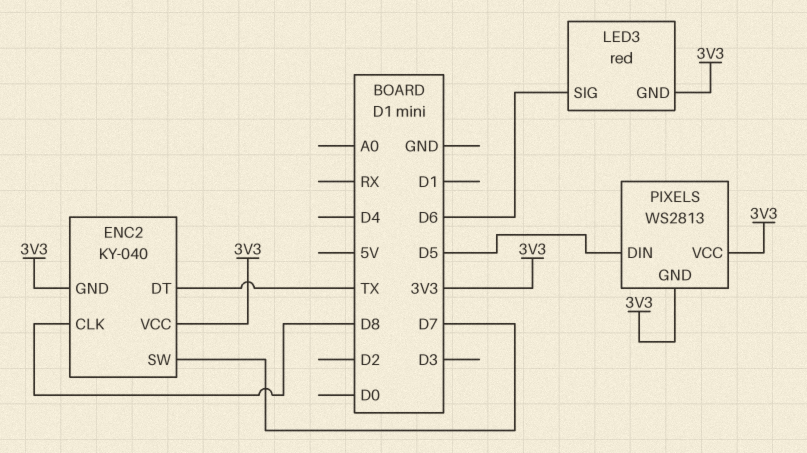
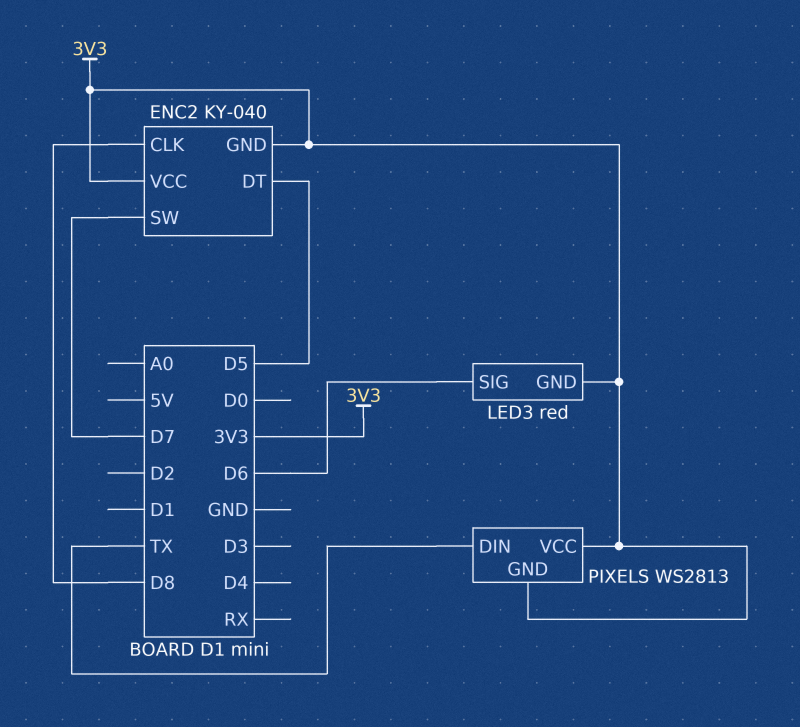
ENC2 pin DT: TX -> D5
PIXELS pin DIN: D5 -> TX

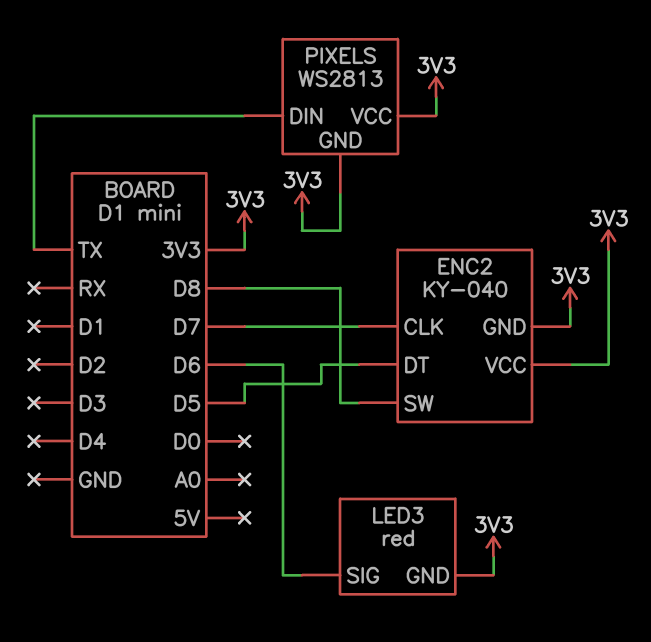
ENC2 pin CLK: D8 -> D7
ENC2 pin SW: D7 -> D8

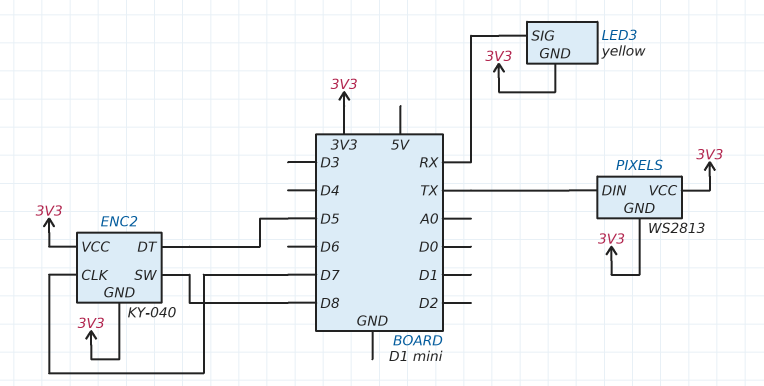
LED3: red -> yellow
LED3 pin SIG: D6 -> RX

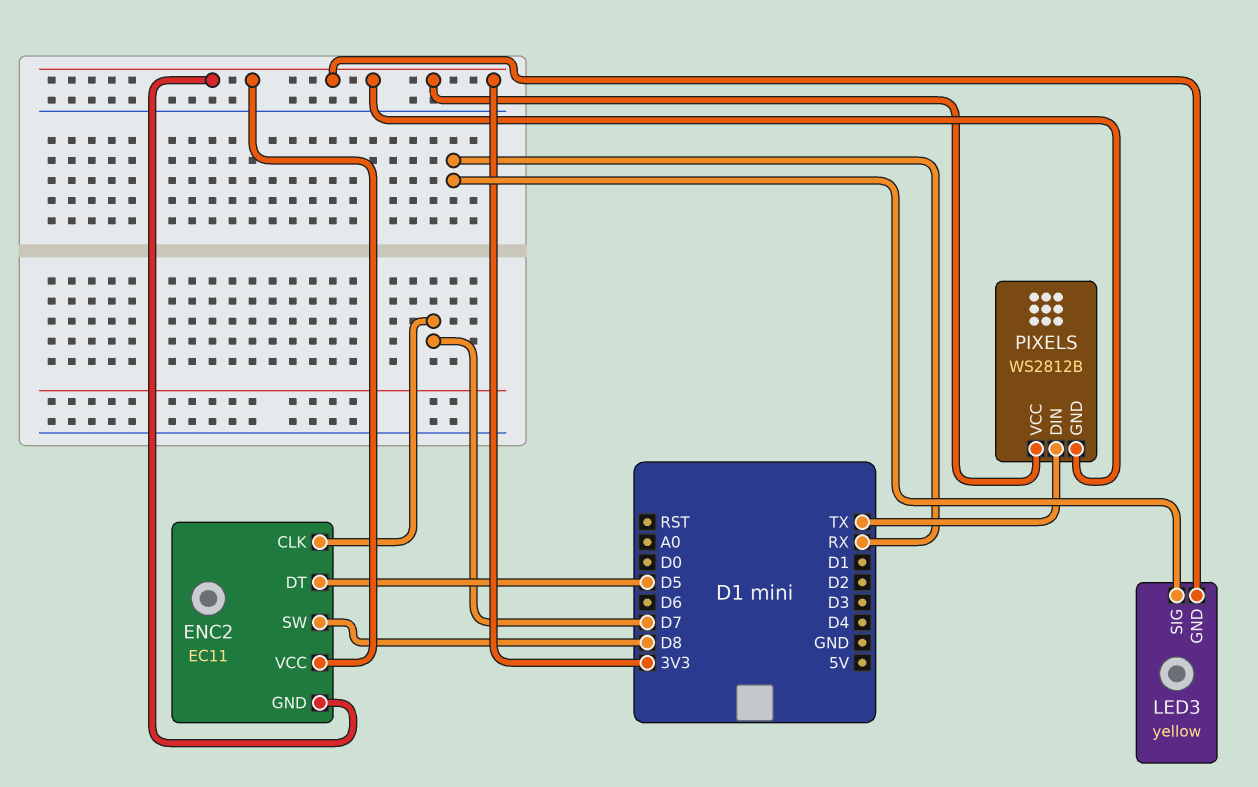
ENC2: KY-040 -> EC11
PIXELS: WS2813 -> WS2812B

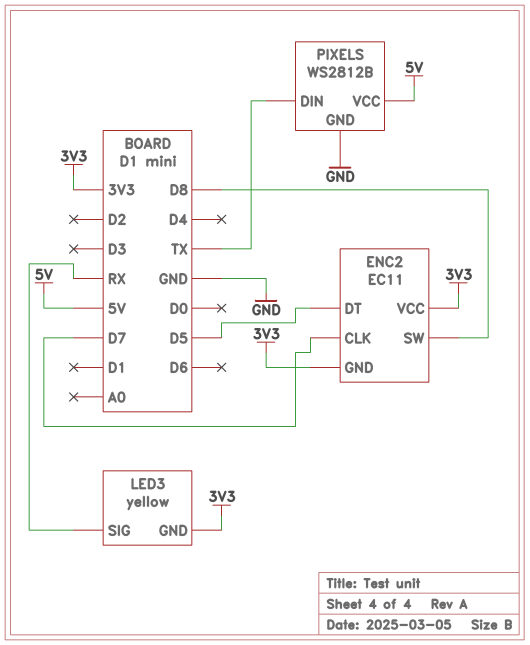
PIXELS pin GND: 3V3 -> GND
PIXELS pin VCC: 3V3 -> 5V

